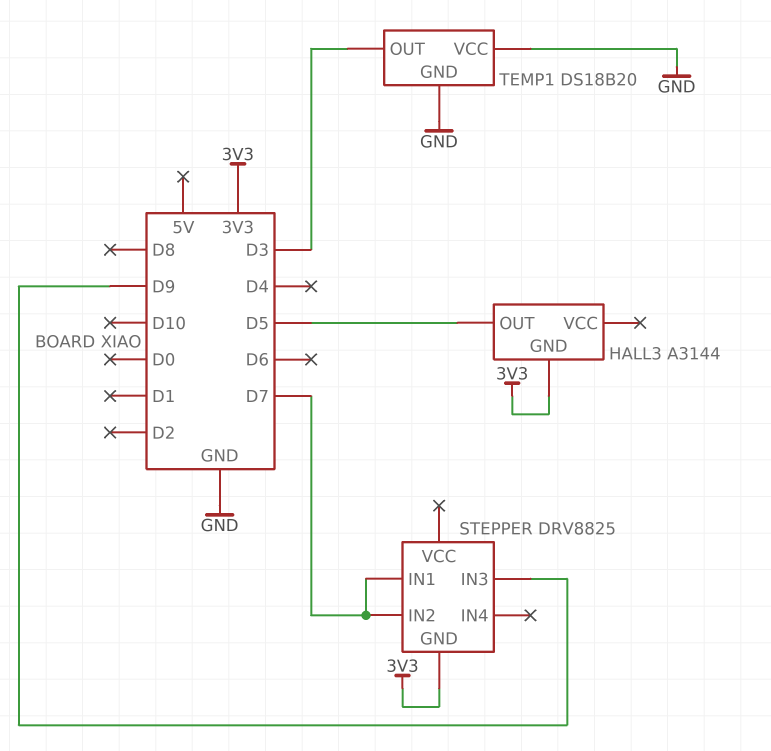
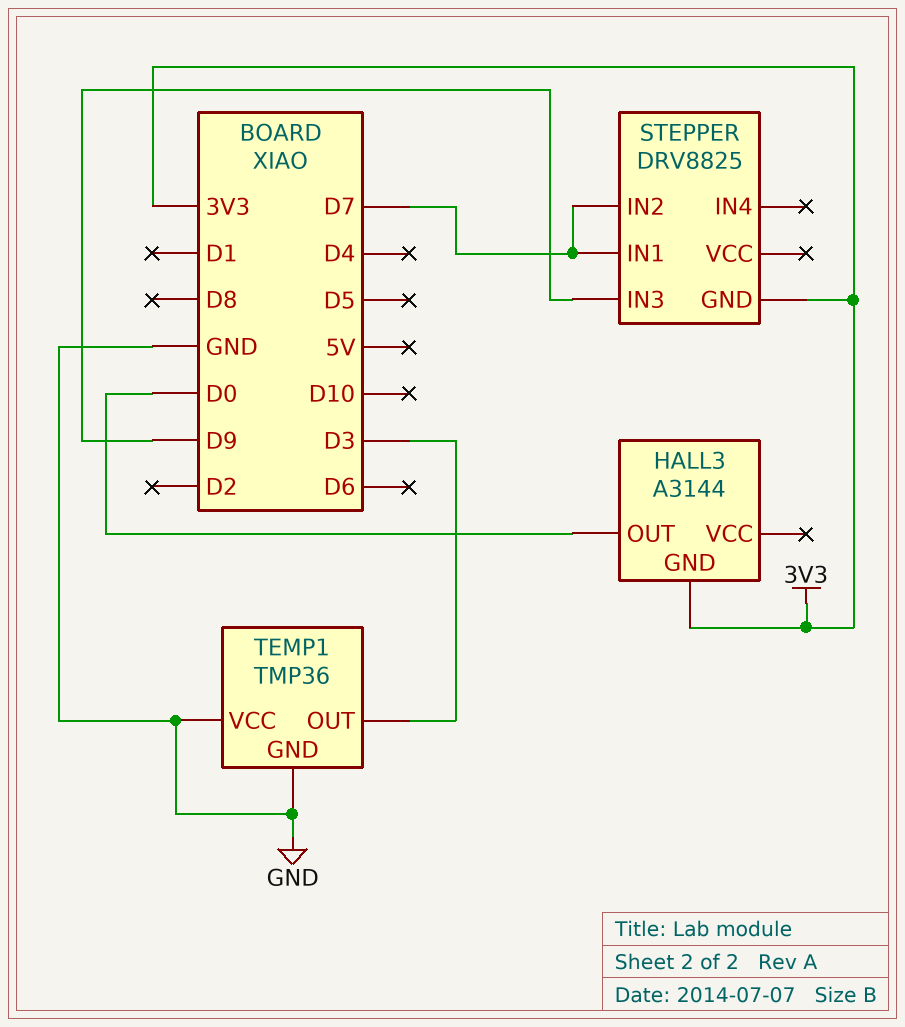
HALL3 pin OUT: D5 -> D0
TEMP1: DS18B20 -> TMP36

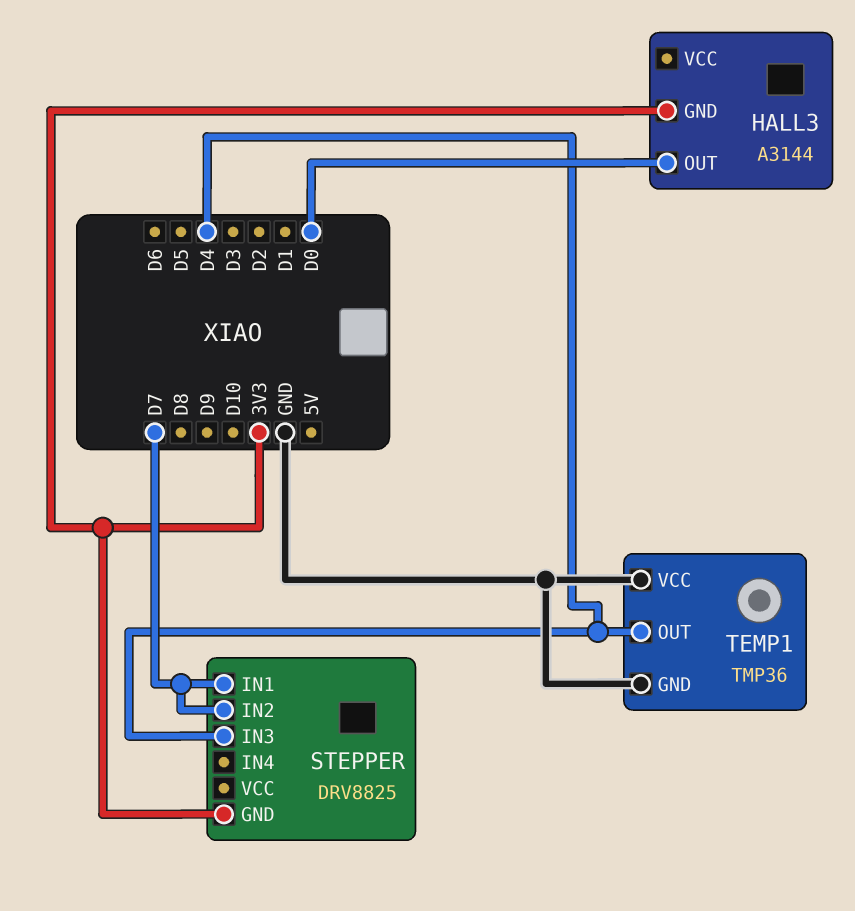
STEPPER pin IN3: D9 -> D4
TEMP1 pin OUT: D3 -> D4

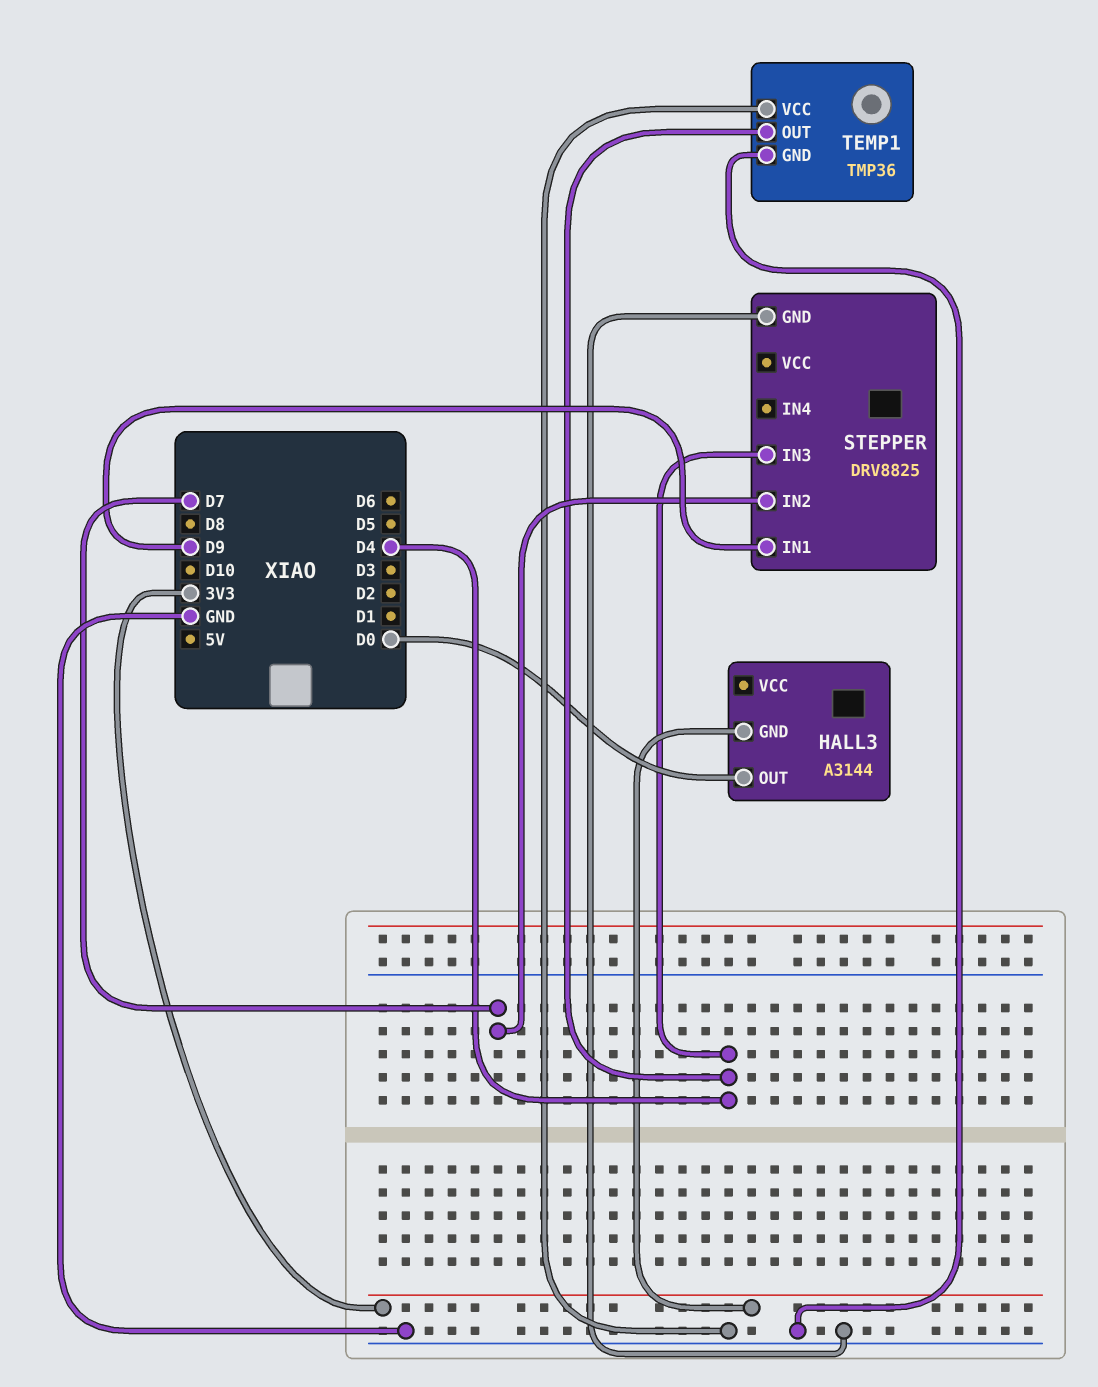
STEPPER pin GND: 3V3 -> GND
STEPPER pin IN1: D7 -> D9

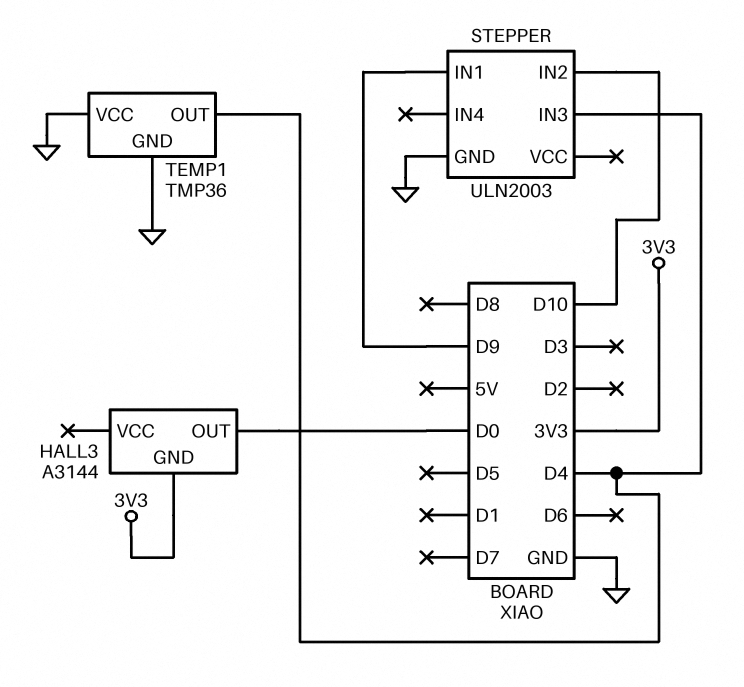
STEPPER: DRV8825 -> ULN2003
STEPPER pin IN2: D7 -> D10

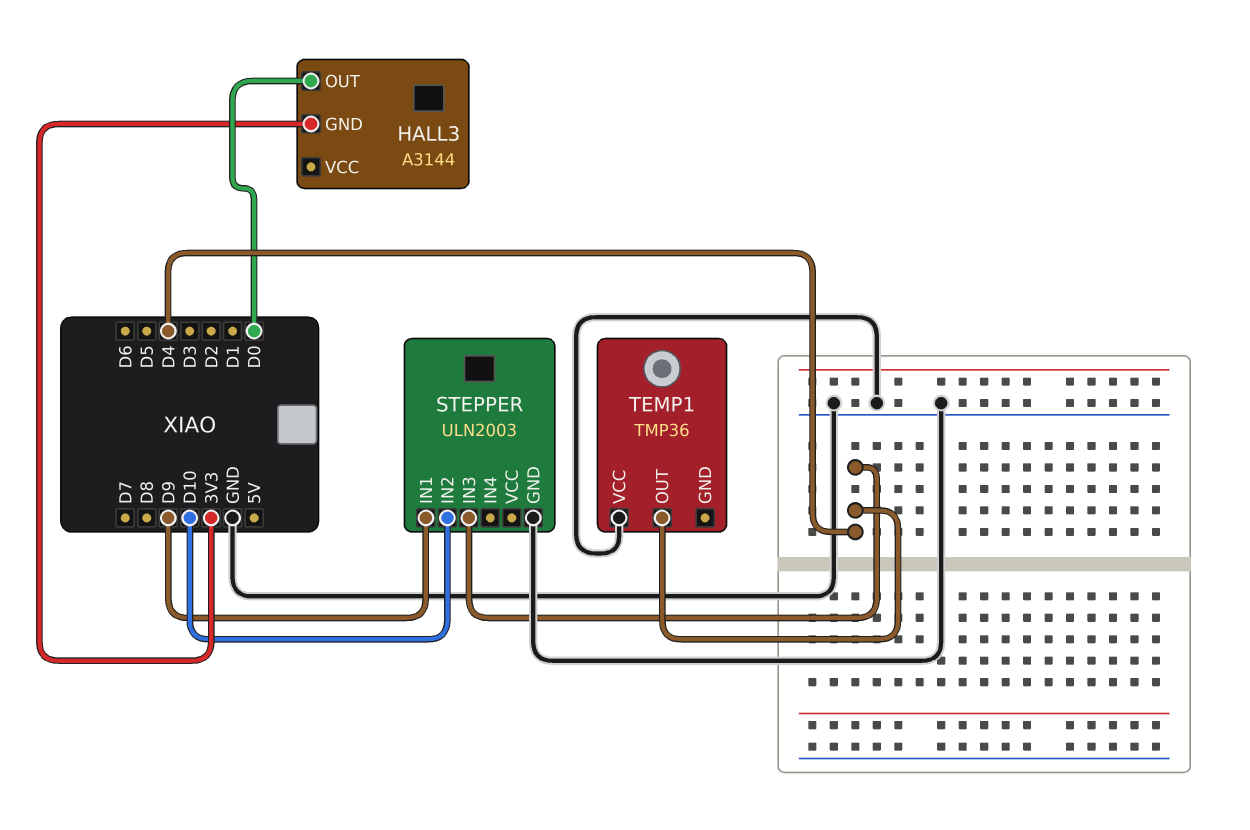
TEMP1 pin GND: GND -> none

